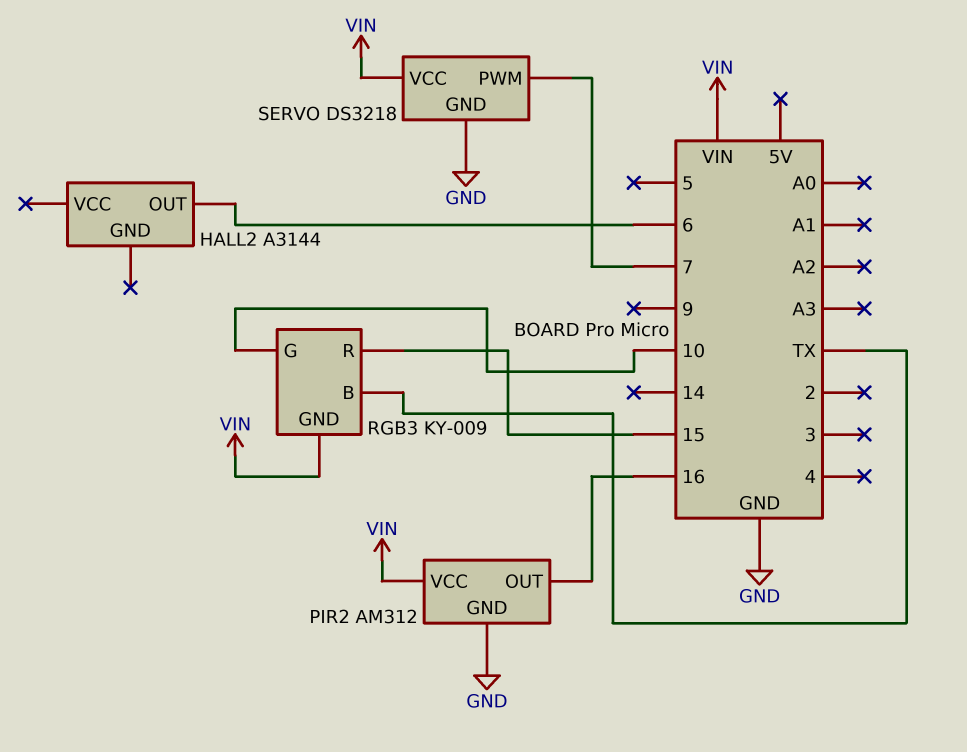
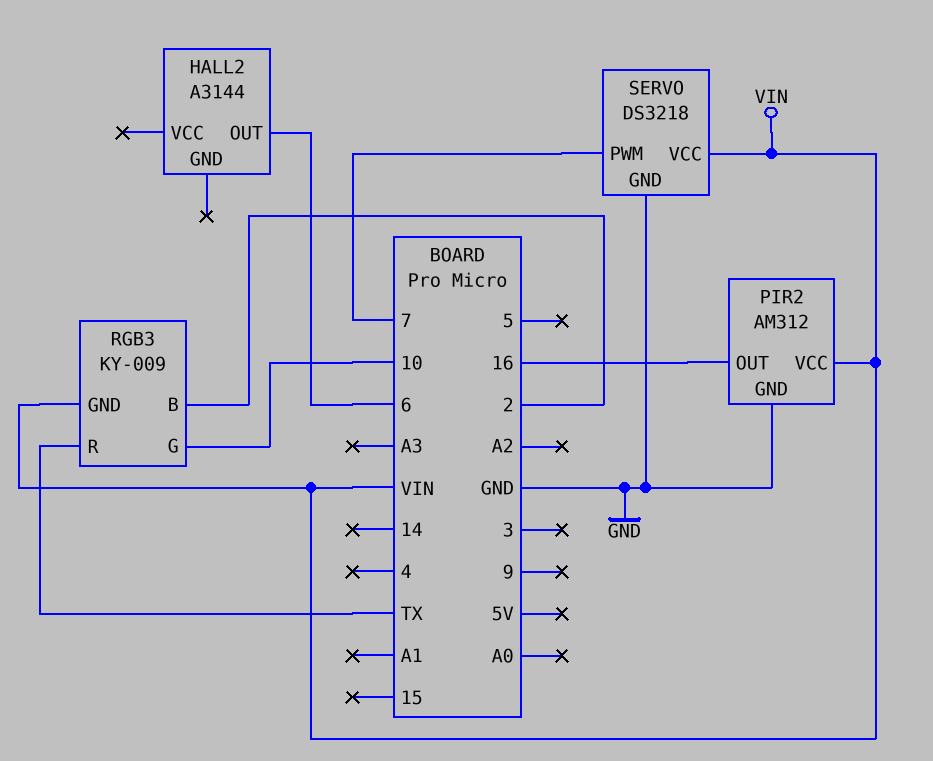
RGB3 pin B: TX -> 2
RGB3 pin R: 15 -> TX

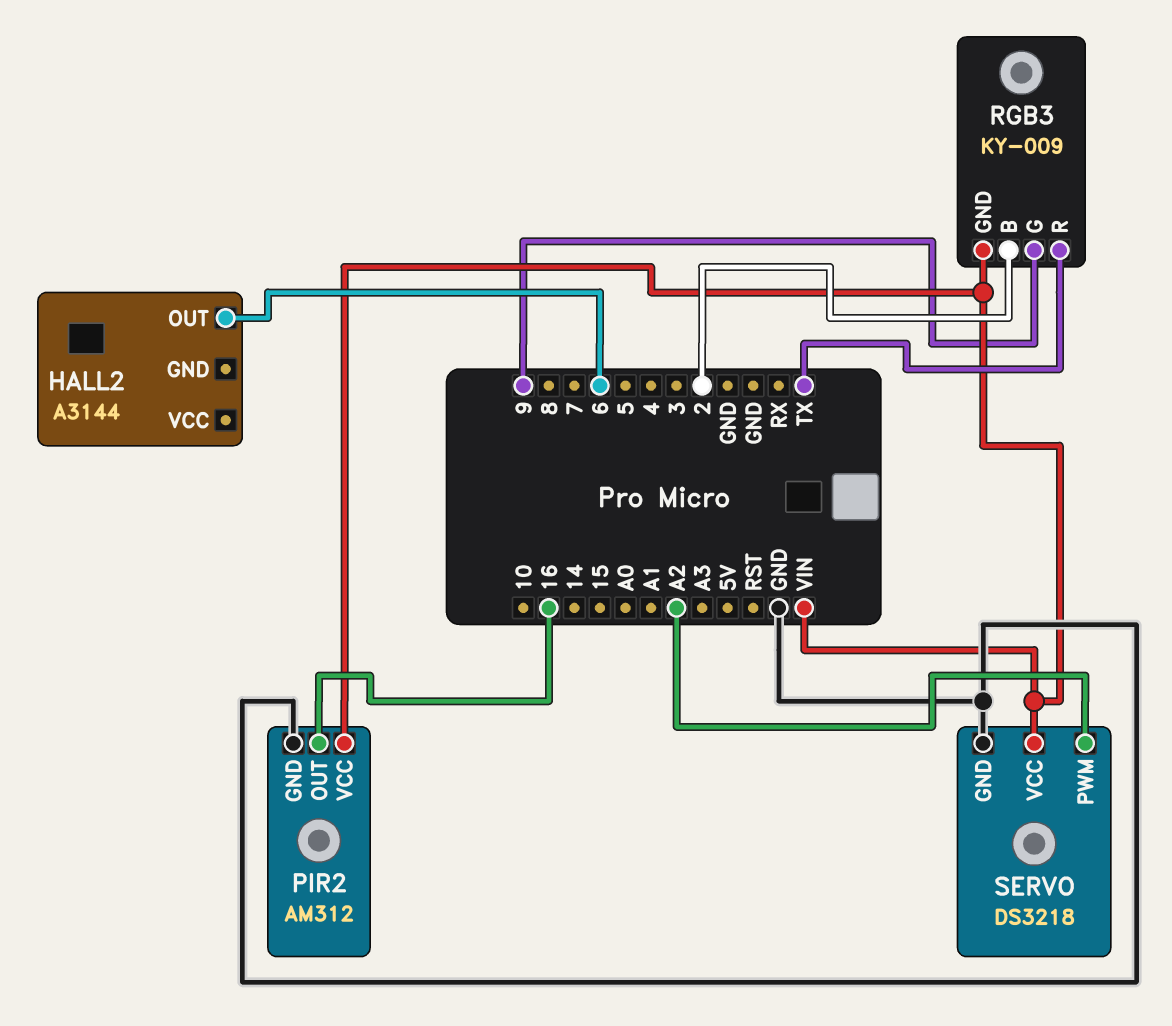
RGB3 pin G: 10 -> 9
SERVO pin PWM: 7 -> A2

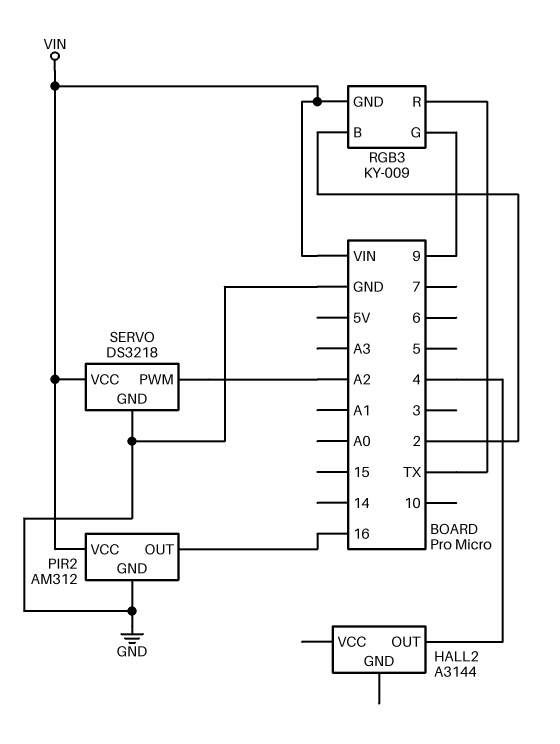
HALL2 pin OUT: 6 -> 4

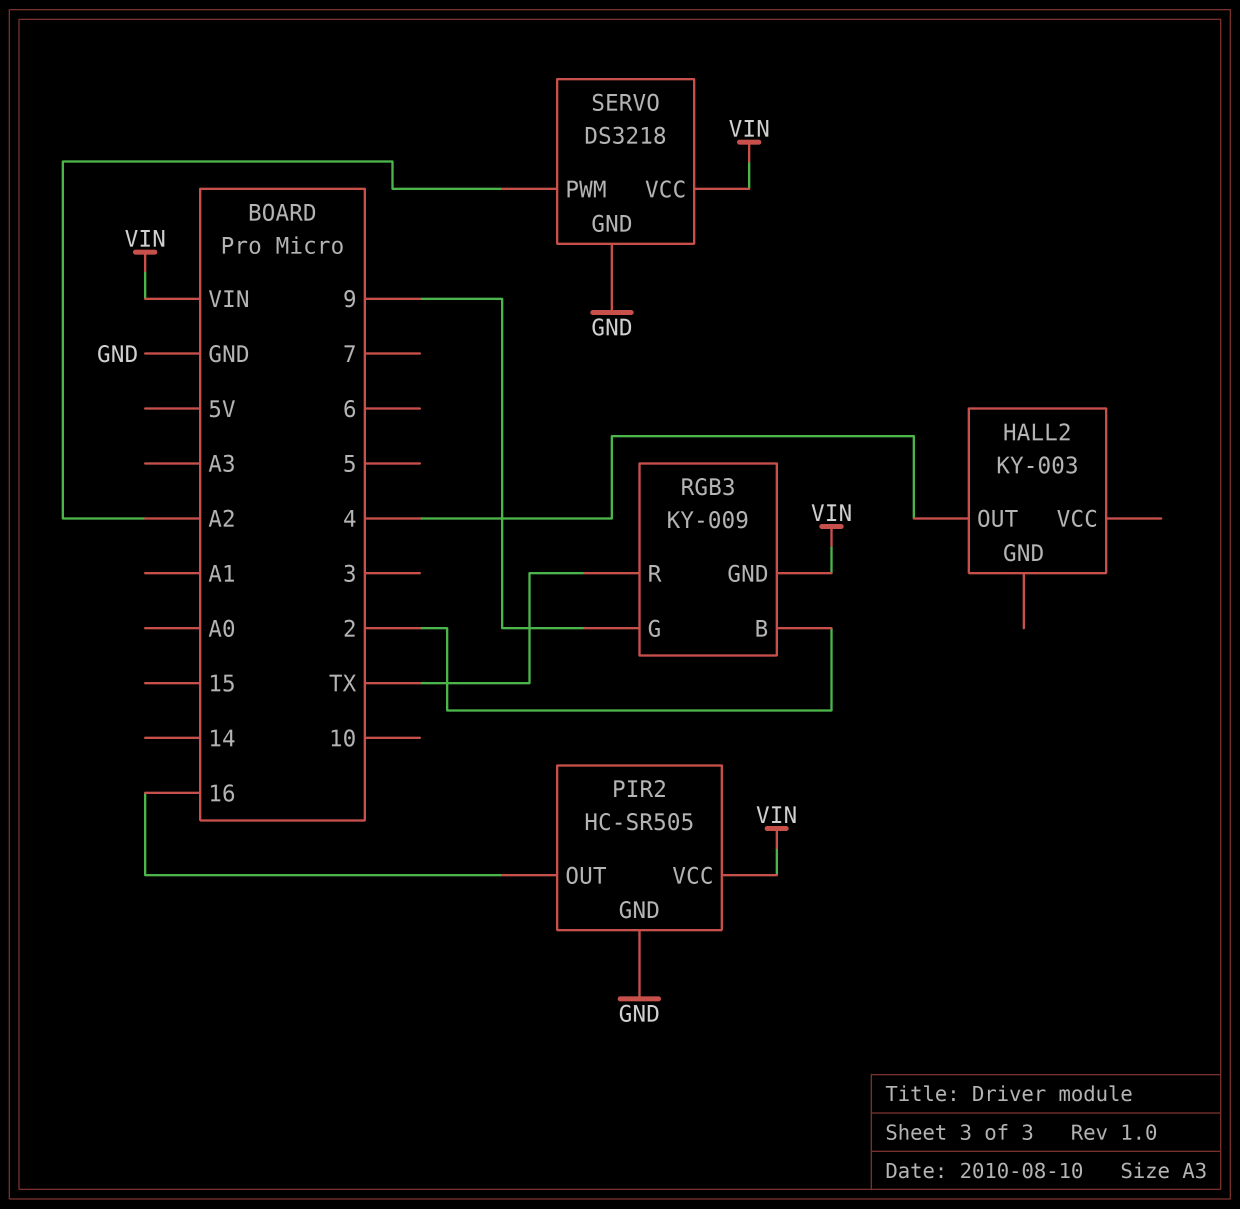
HALL2: A3144 -> KY-003
PIR2: AM312 -> HC-SR505

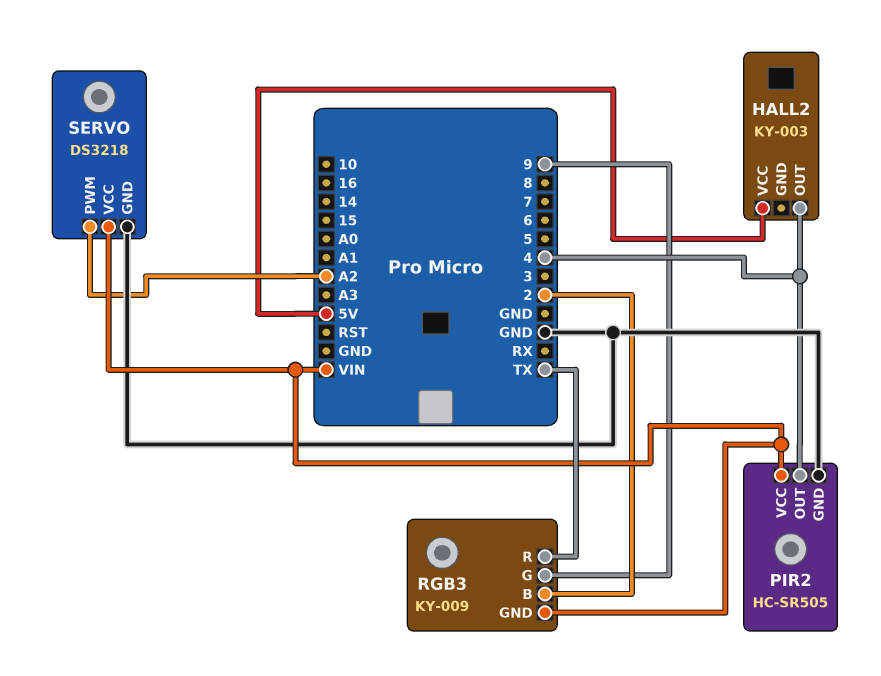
HALL2 pin VCC: none -> 5V
PIR2 pin OUT: 16 -> 4

